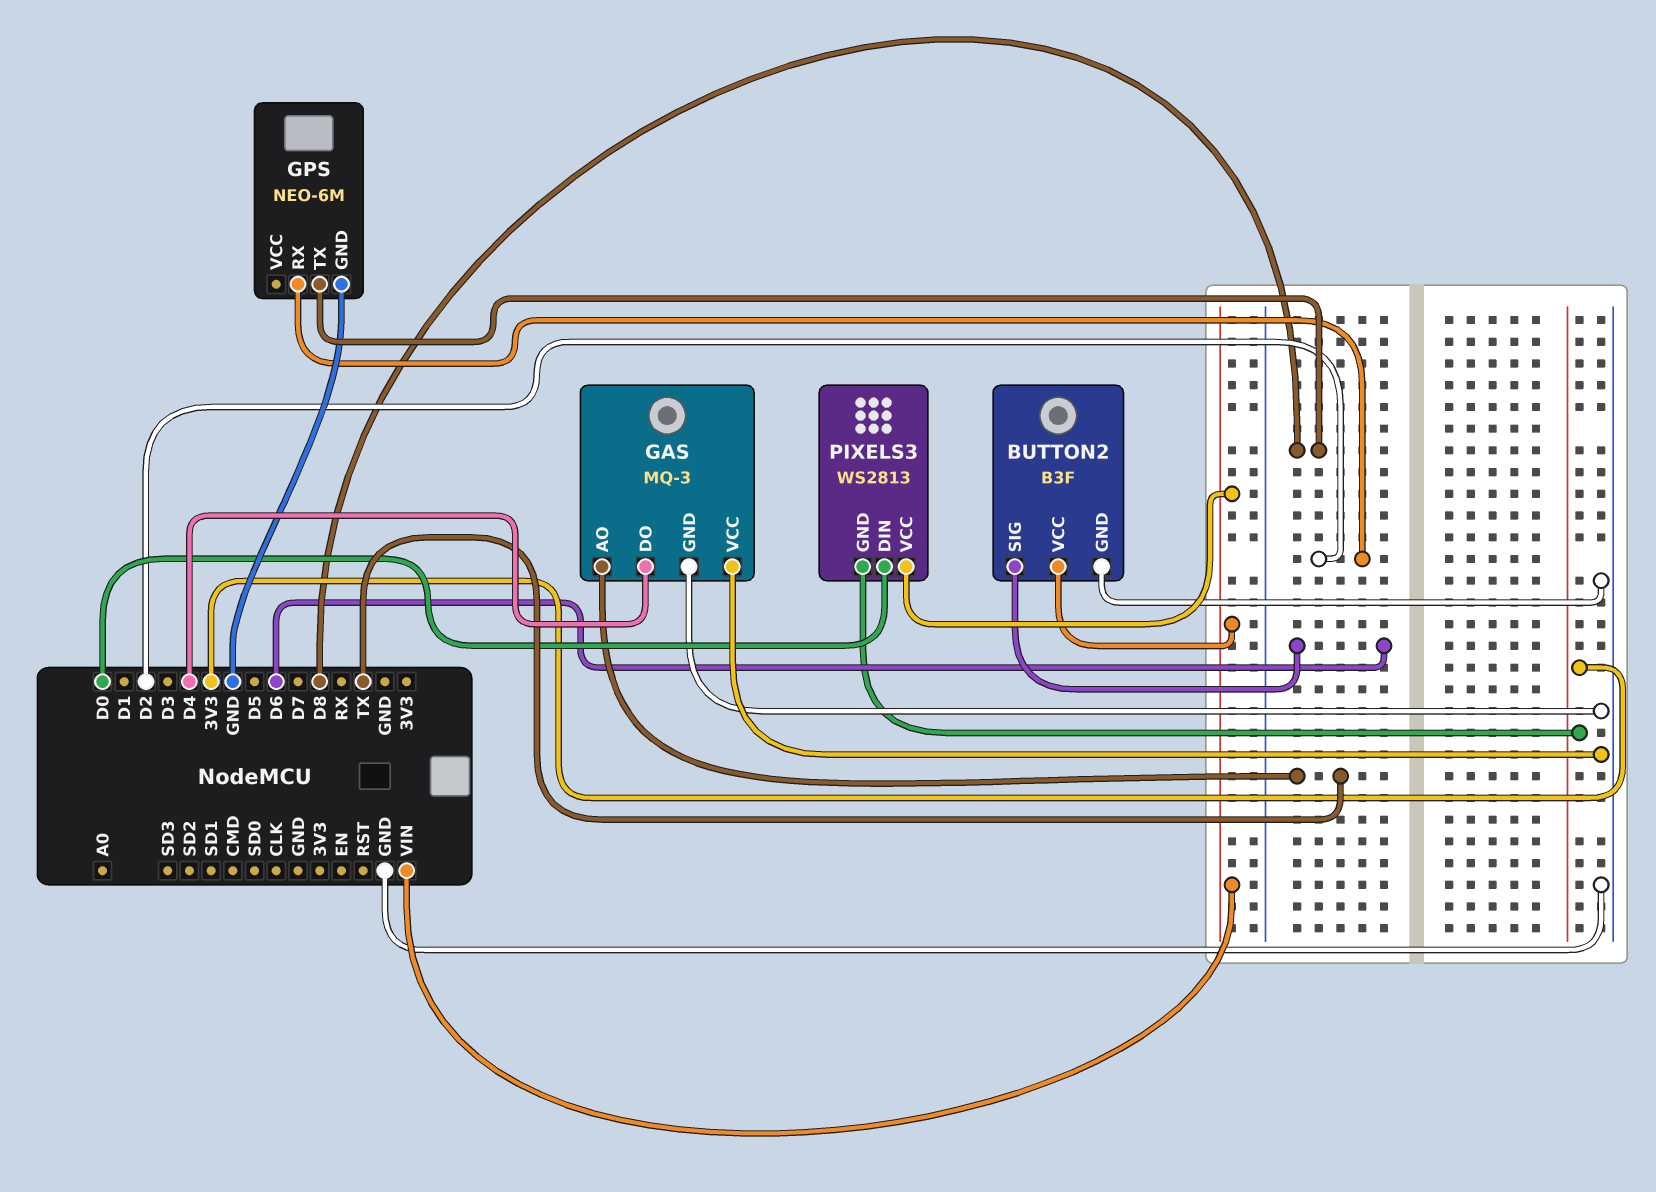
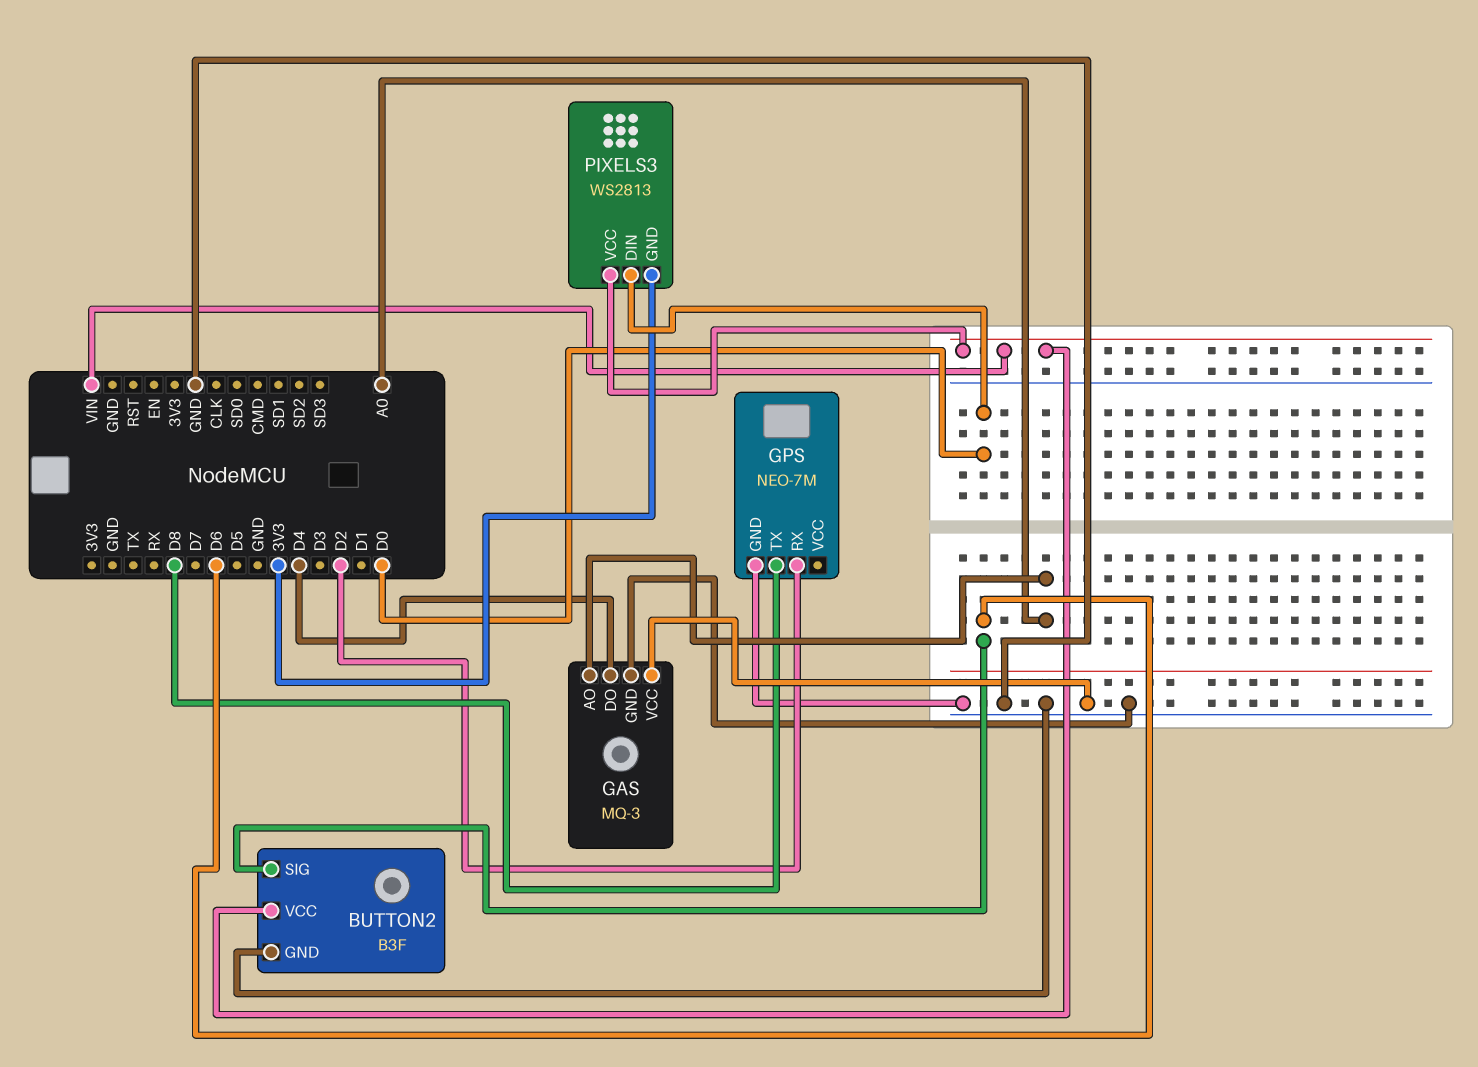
GAS pin AO: TX -> A0
GPS: NEO-6M -> NEO-7M

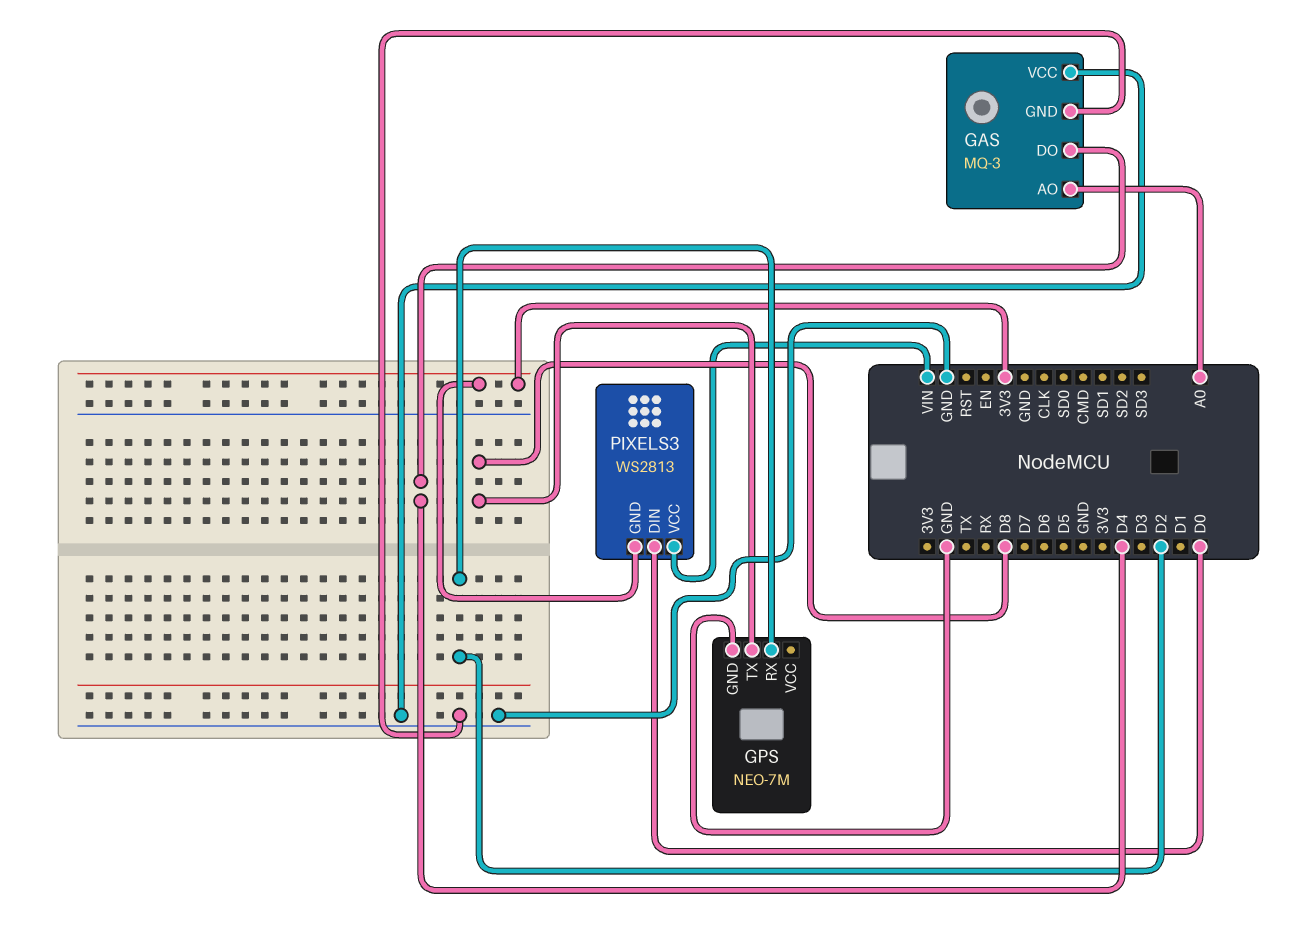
BUTTON2: B3F -> none
BUTTON2 pin GND: GND -> none
BUTTON2 pin SIG: D6 -> none
BUTTON2 pin VCC: VIN -> none

